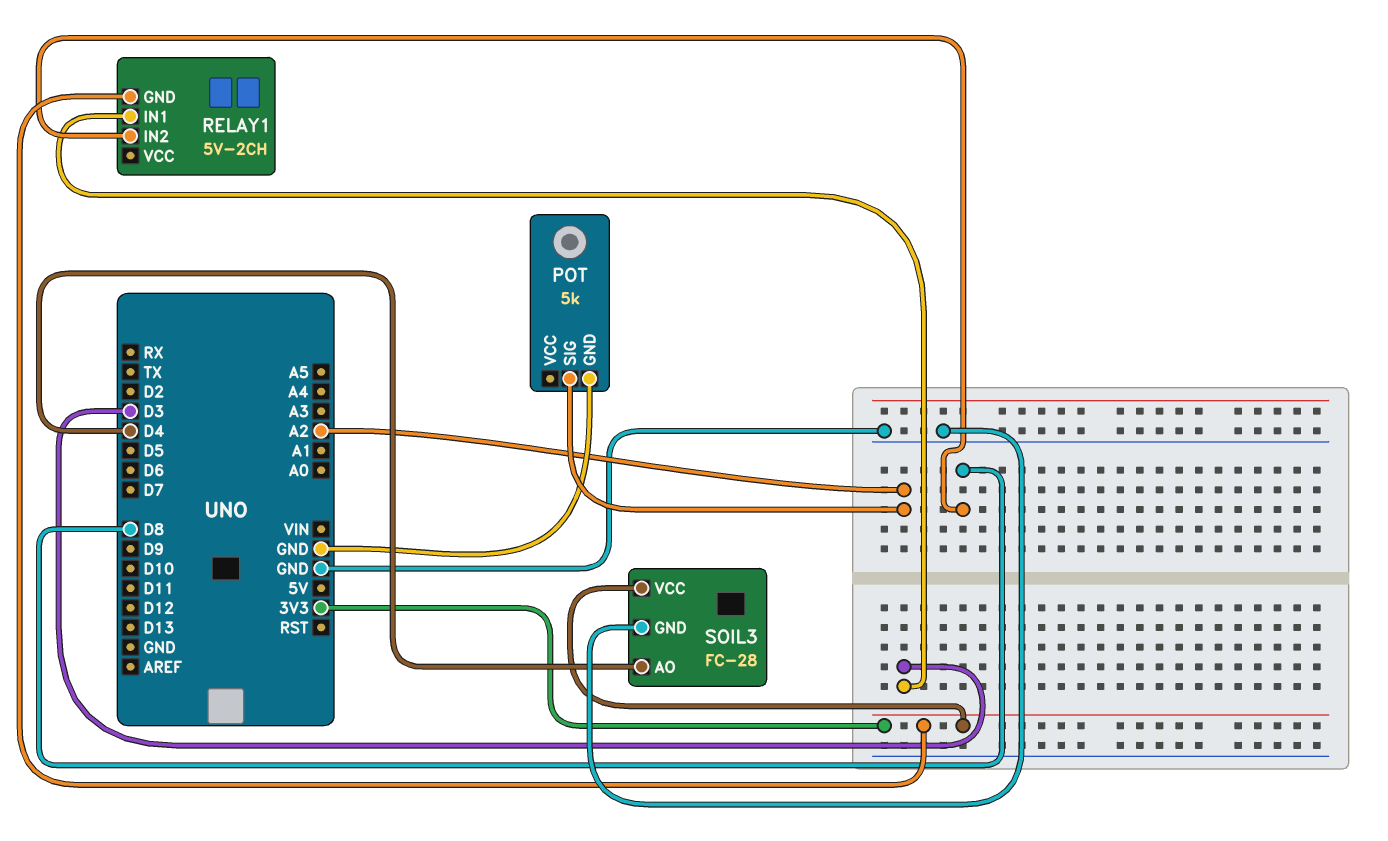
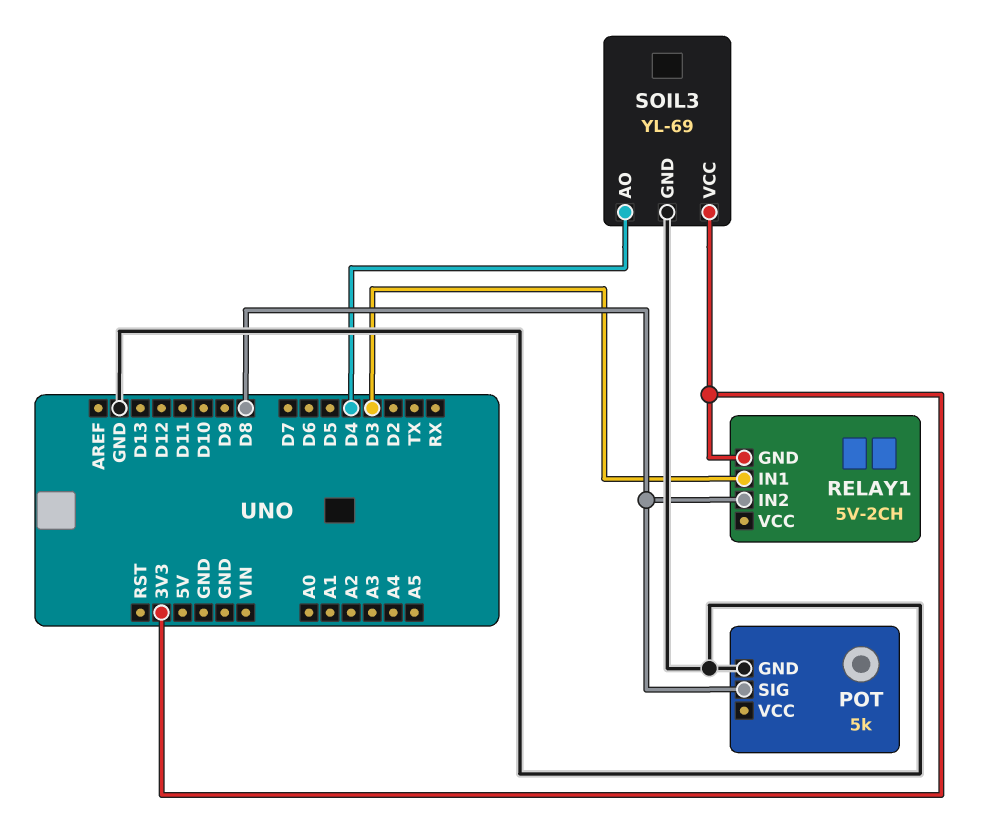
POT pin SIG: A2 -> D8
SOIL3: FC-28 -> YL-69

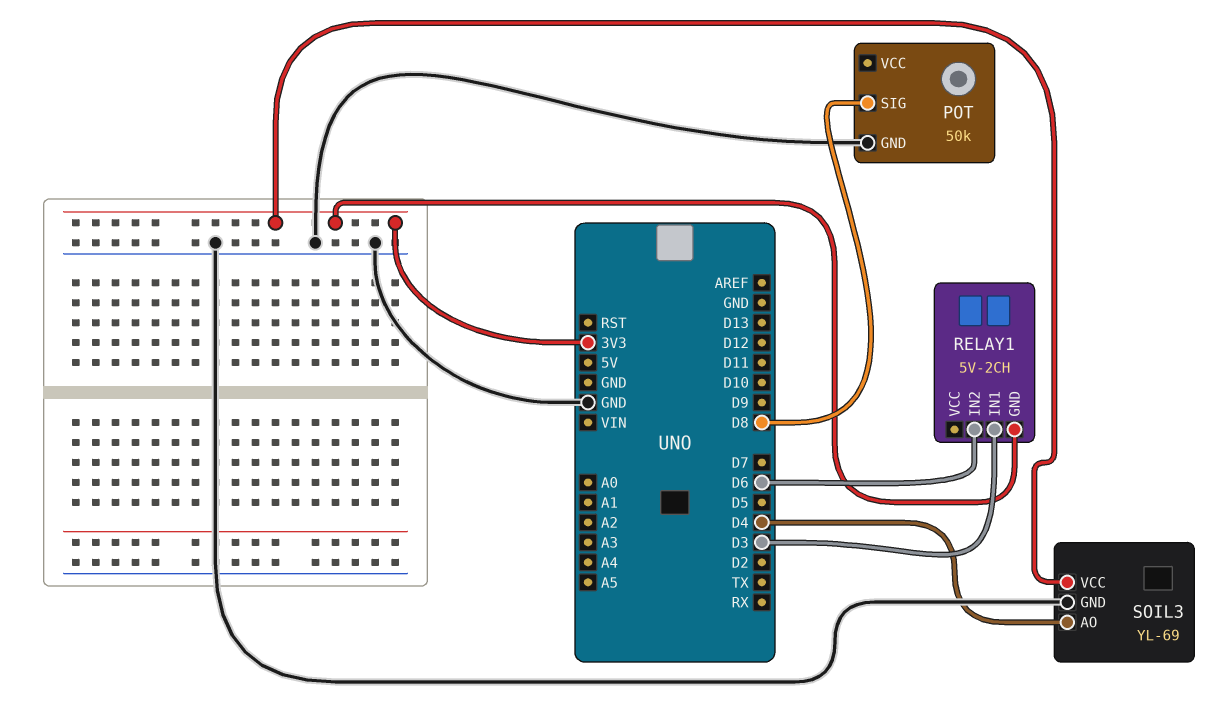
POT: 5k -> 50k
RELAY1 pin IN2: D8 -> D6

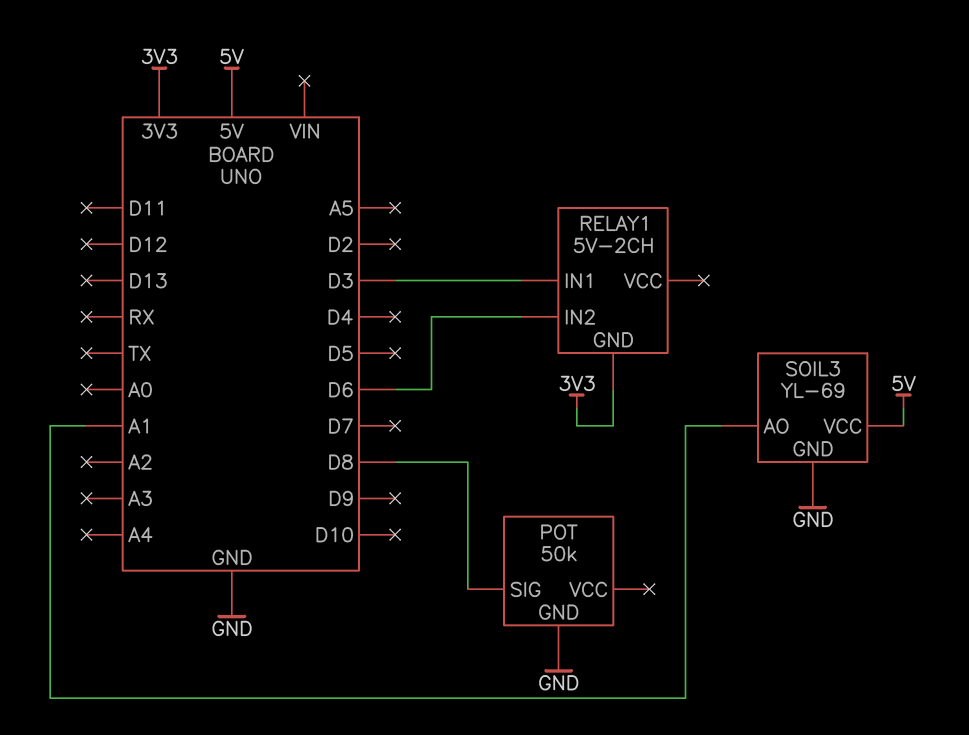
SOIL3 pin AO: D4 -> A1
SOIL3 pin VCC: 3V3 -> 5V

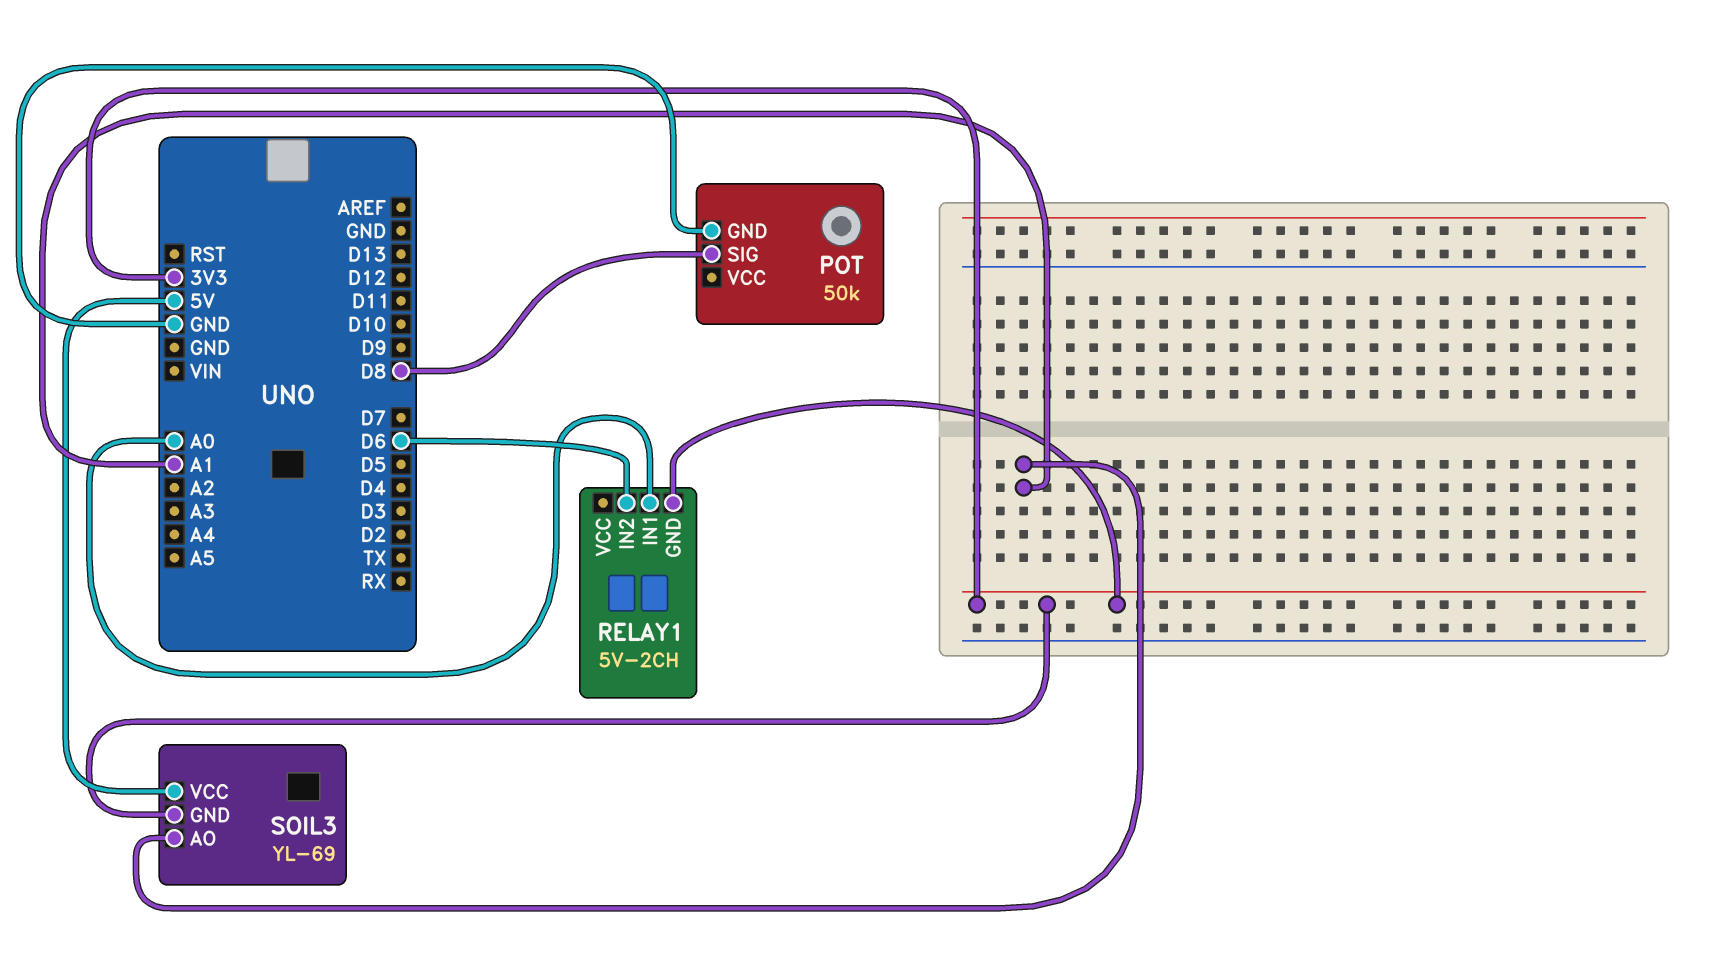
RELAY1 pin IN1: D3 -> A0
SOIL3 pin GND: GND -> 3V3

